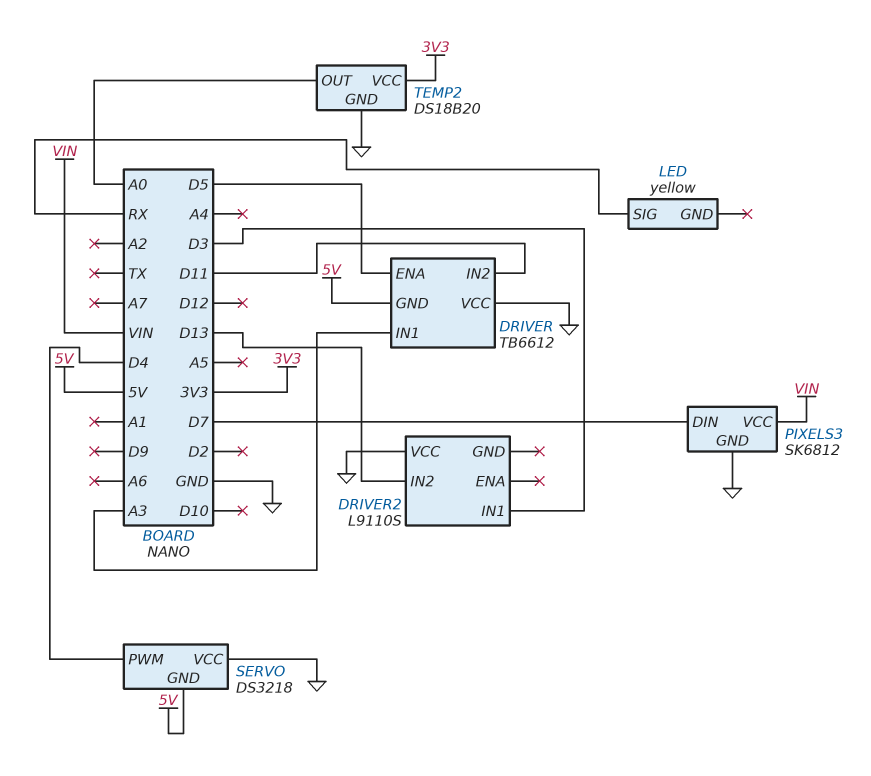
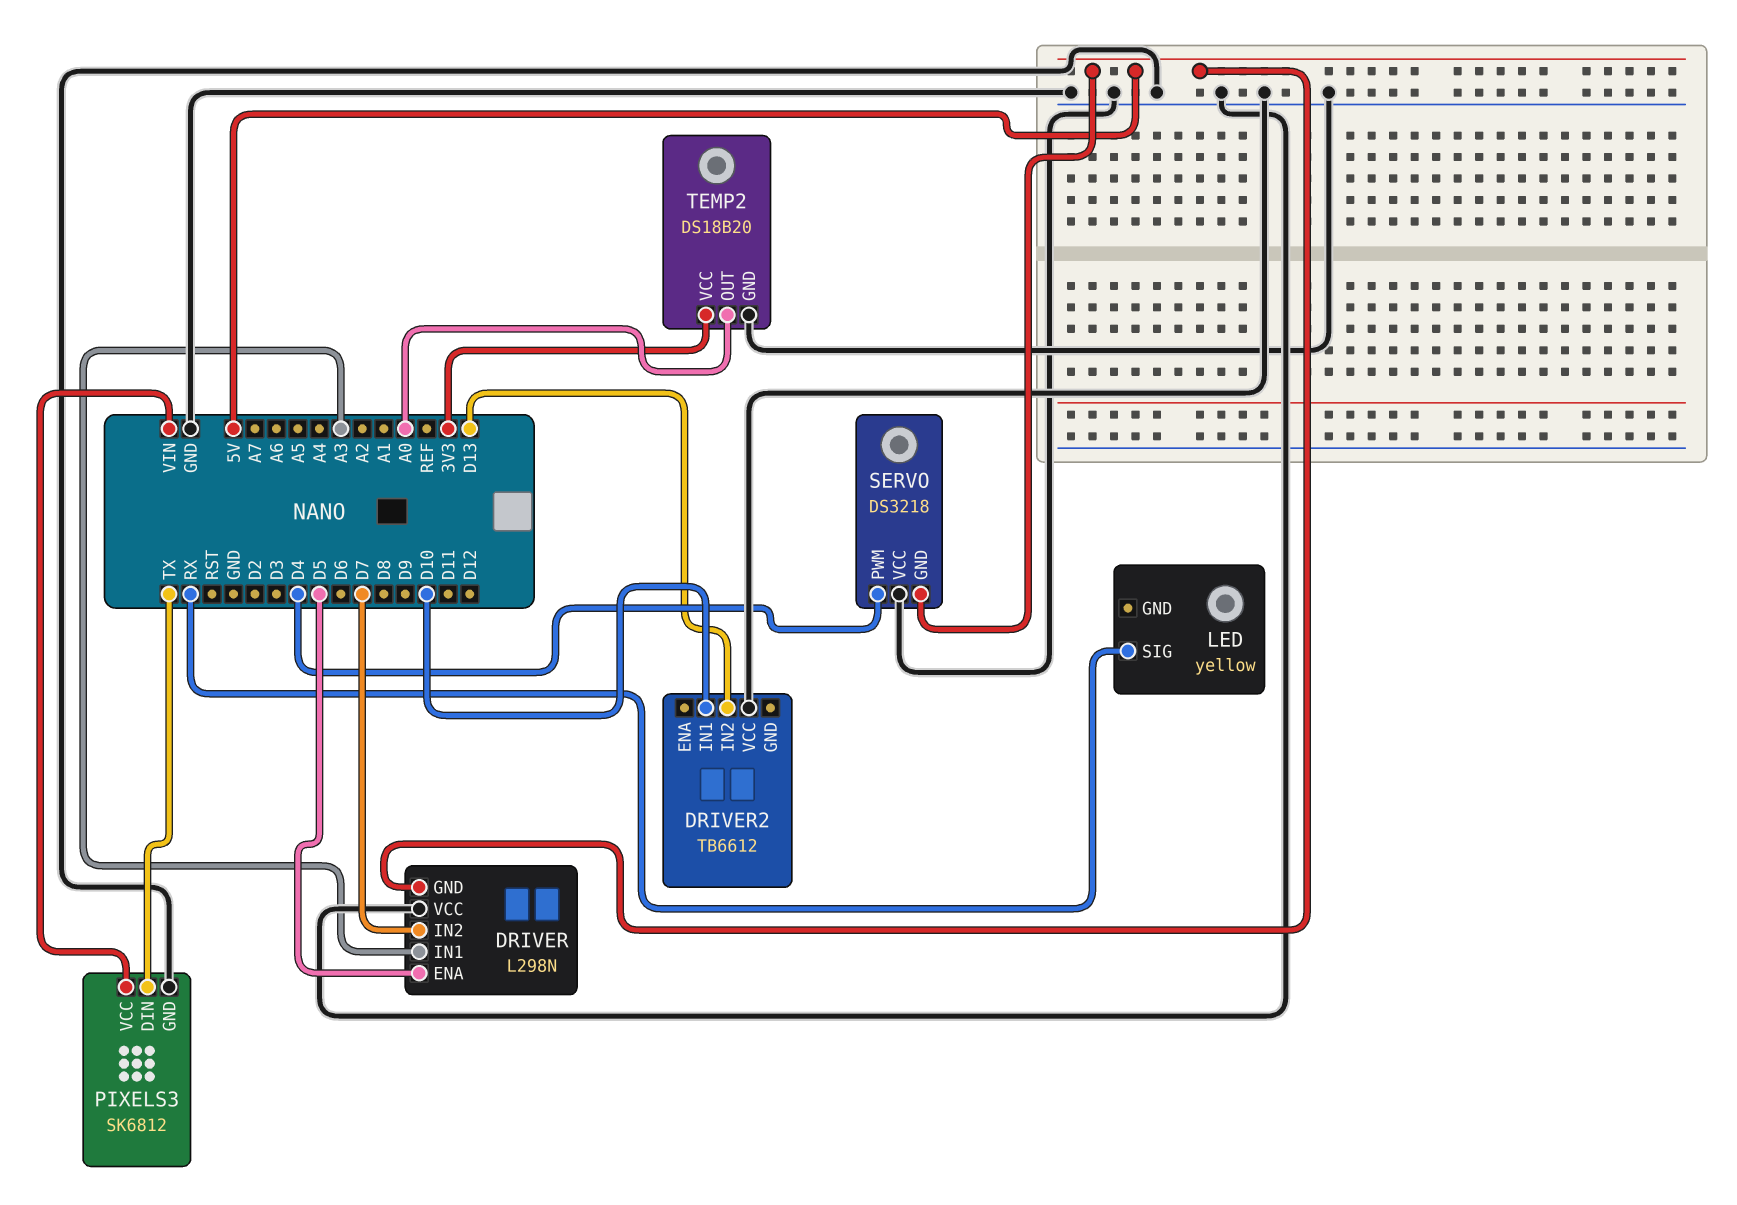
DRIVER: TB6612 -> L298N
DRIVER pin IN2: D11 -> D7
DRIVER2: L9110S -> TB6612
DRIVER2 pin IN1: D3 -> D10
PIXELS3 pin DIN: D7 -> TX

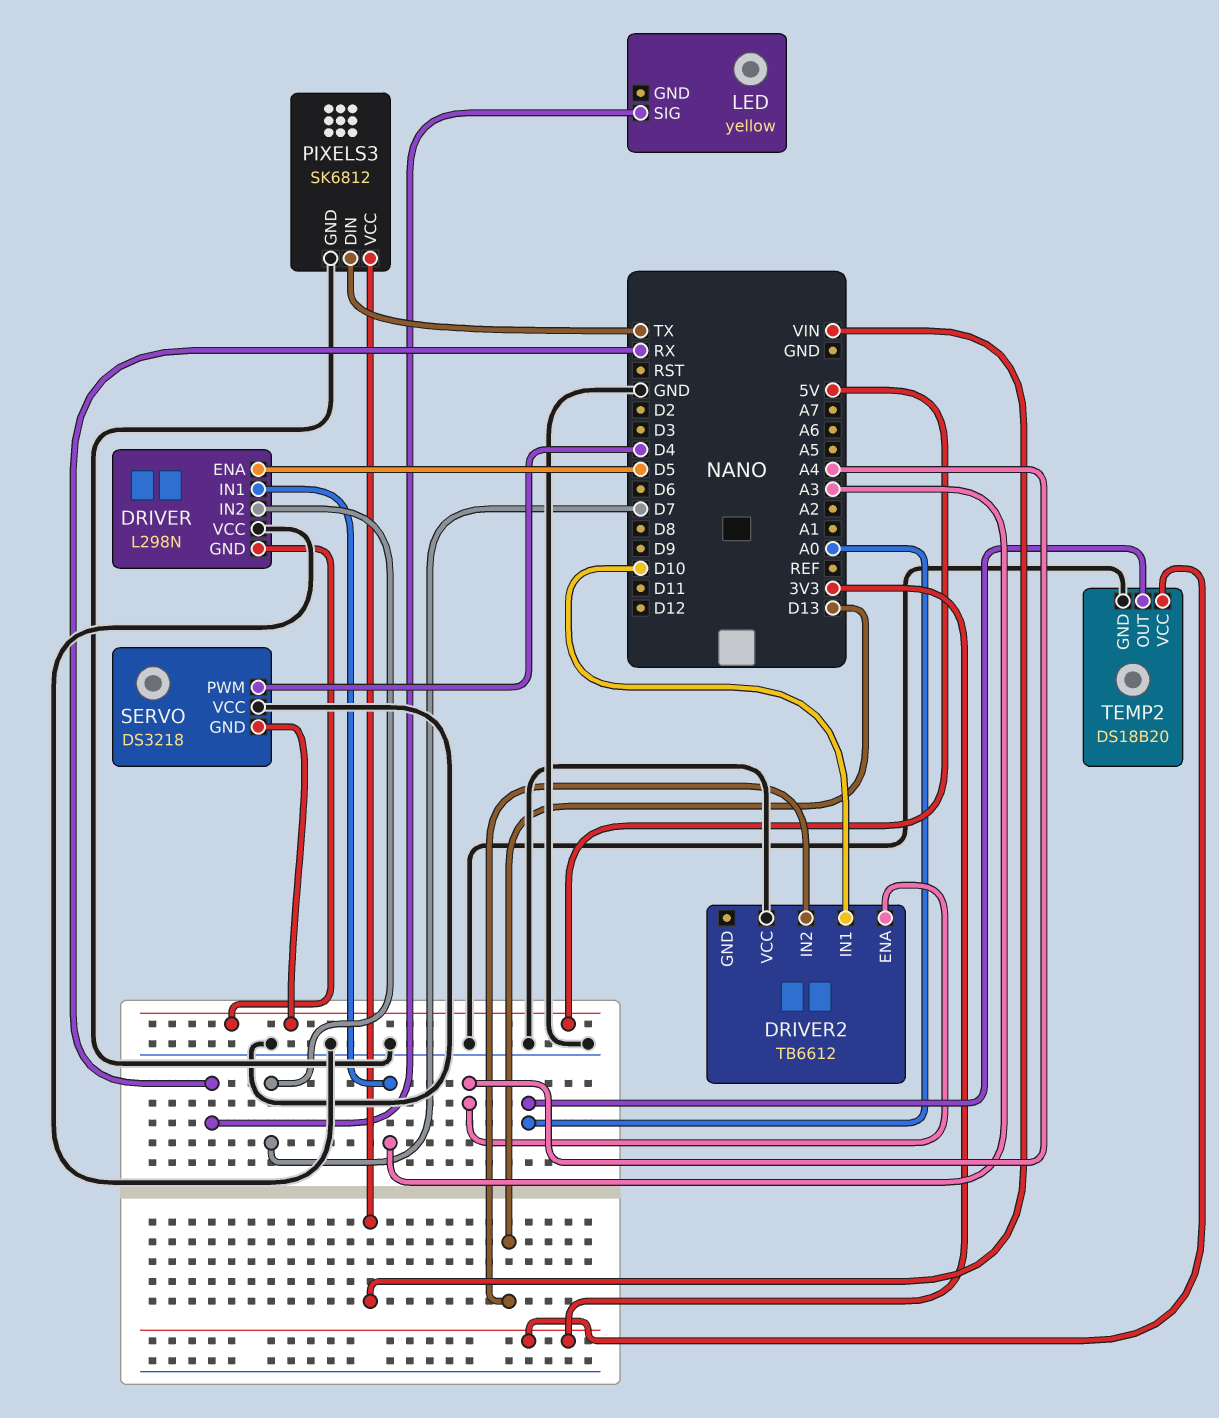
DRIVER2 pin ENA: none -> A4

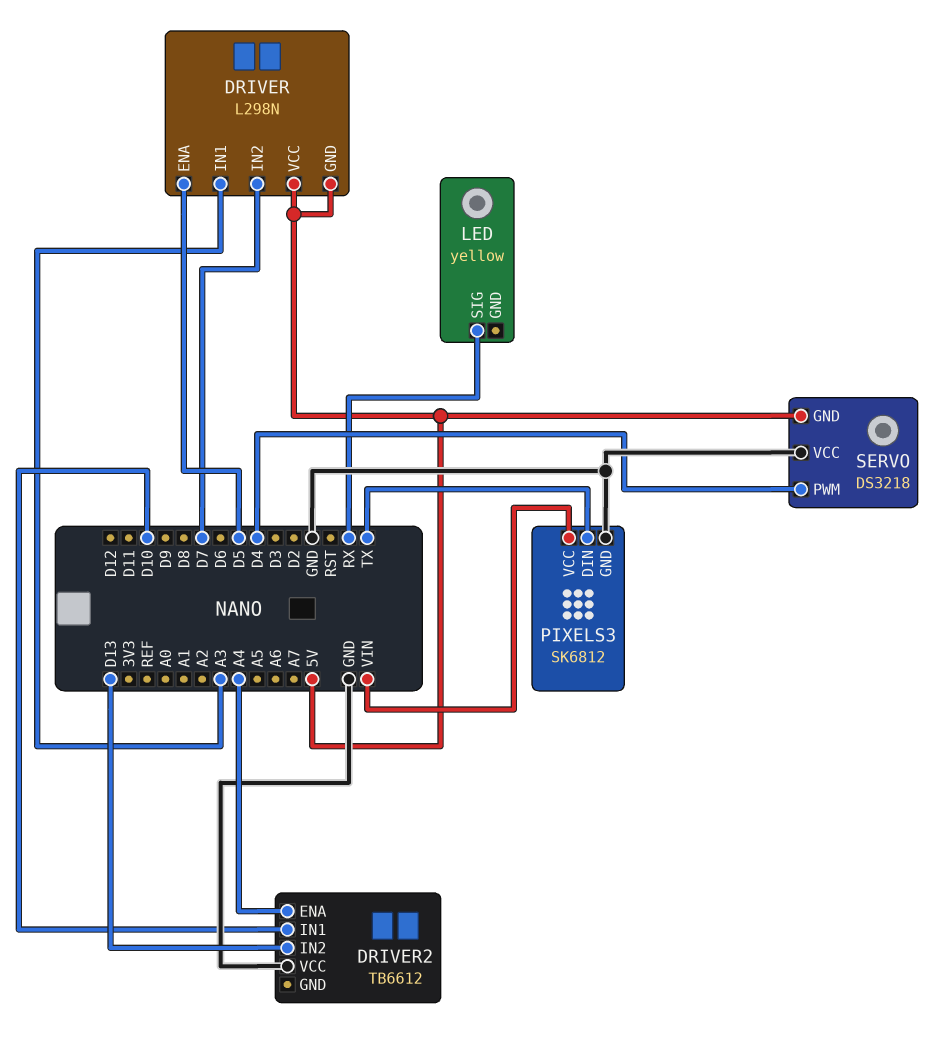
DRIVER pin VCC: GND -> 5V
TEMP2: DS18B20 -> none
TEMP2 pin GND: GND -> none
TEMP2 pin OUT: A0 -> none
TEMP2 pin VCC: 3V3 -> none

